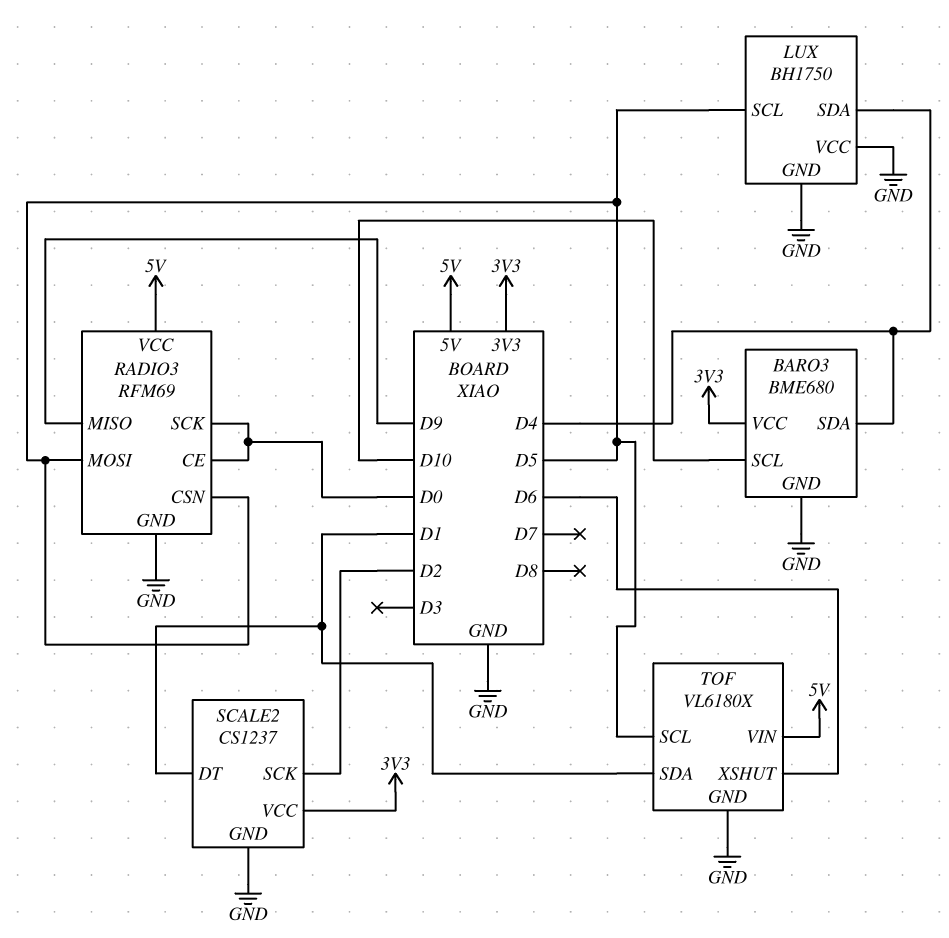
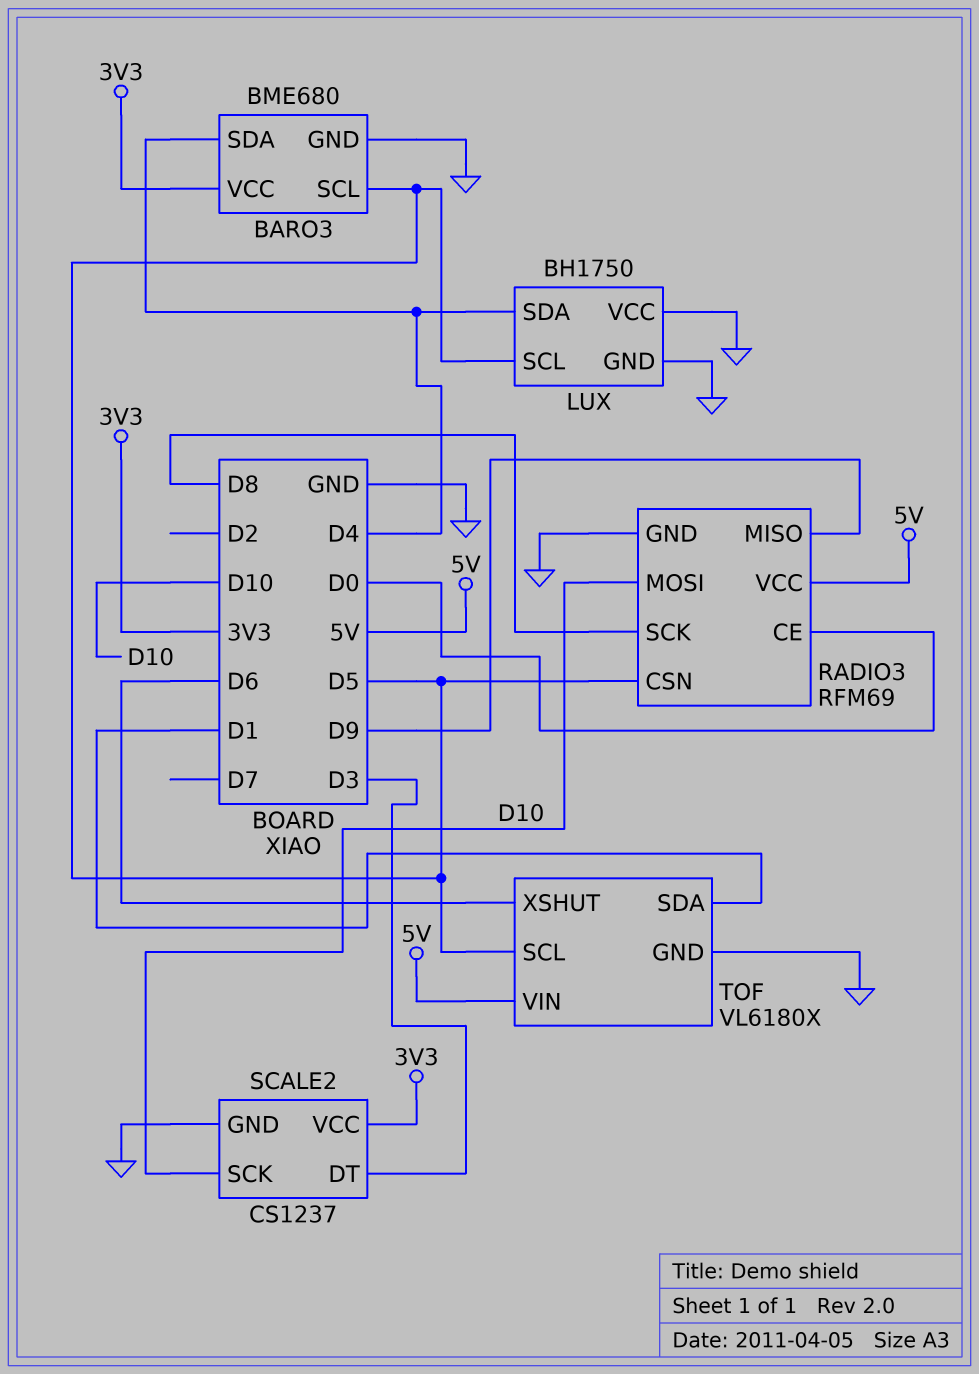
BARO3 pin SCL: D10 -> D5
RADIO3 pin MOSI: D5 -> D10
RADIO3 pin SCK: D0 -> D8
SCALE2 pin DT: D1 -> D3
SCALE2 pin SCK: D2 -> D10

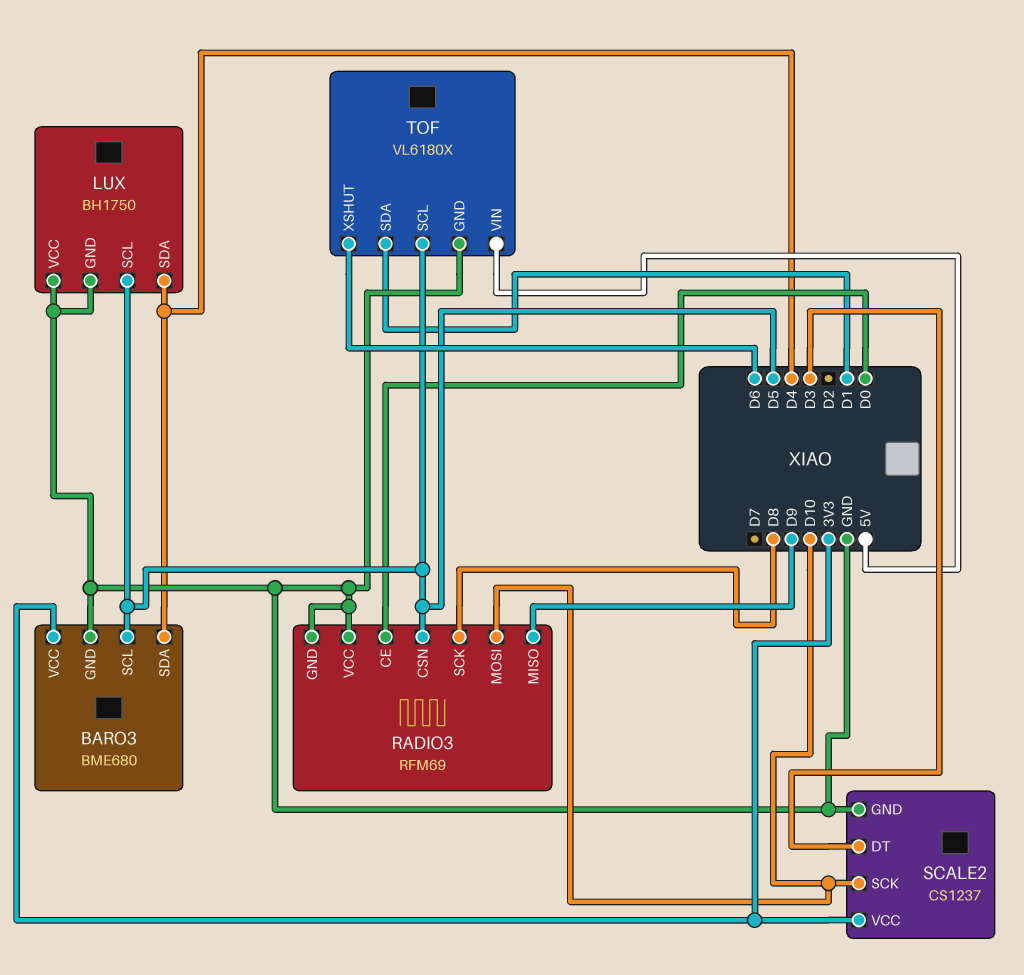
RADIO3 pin VCC: 5V -> GND

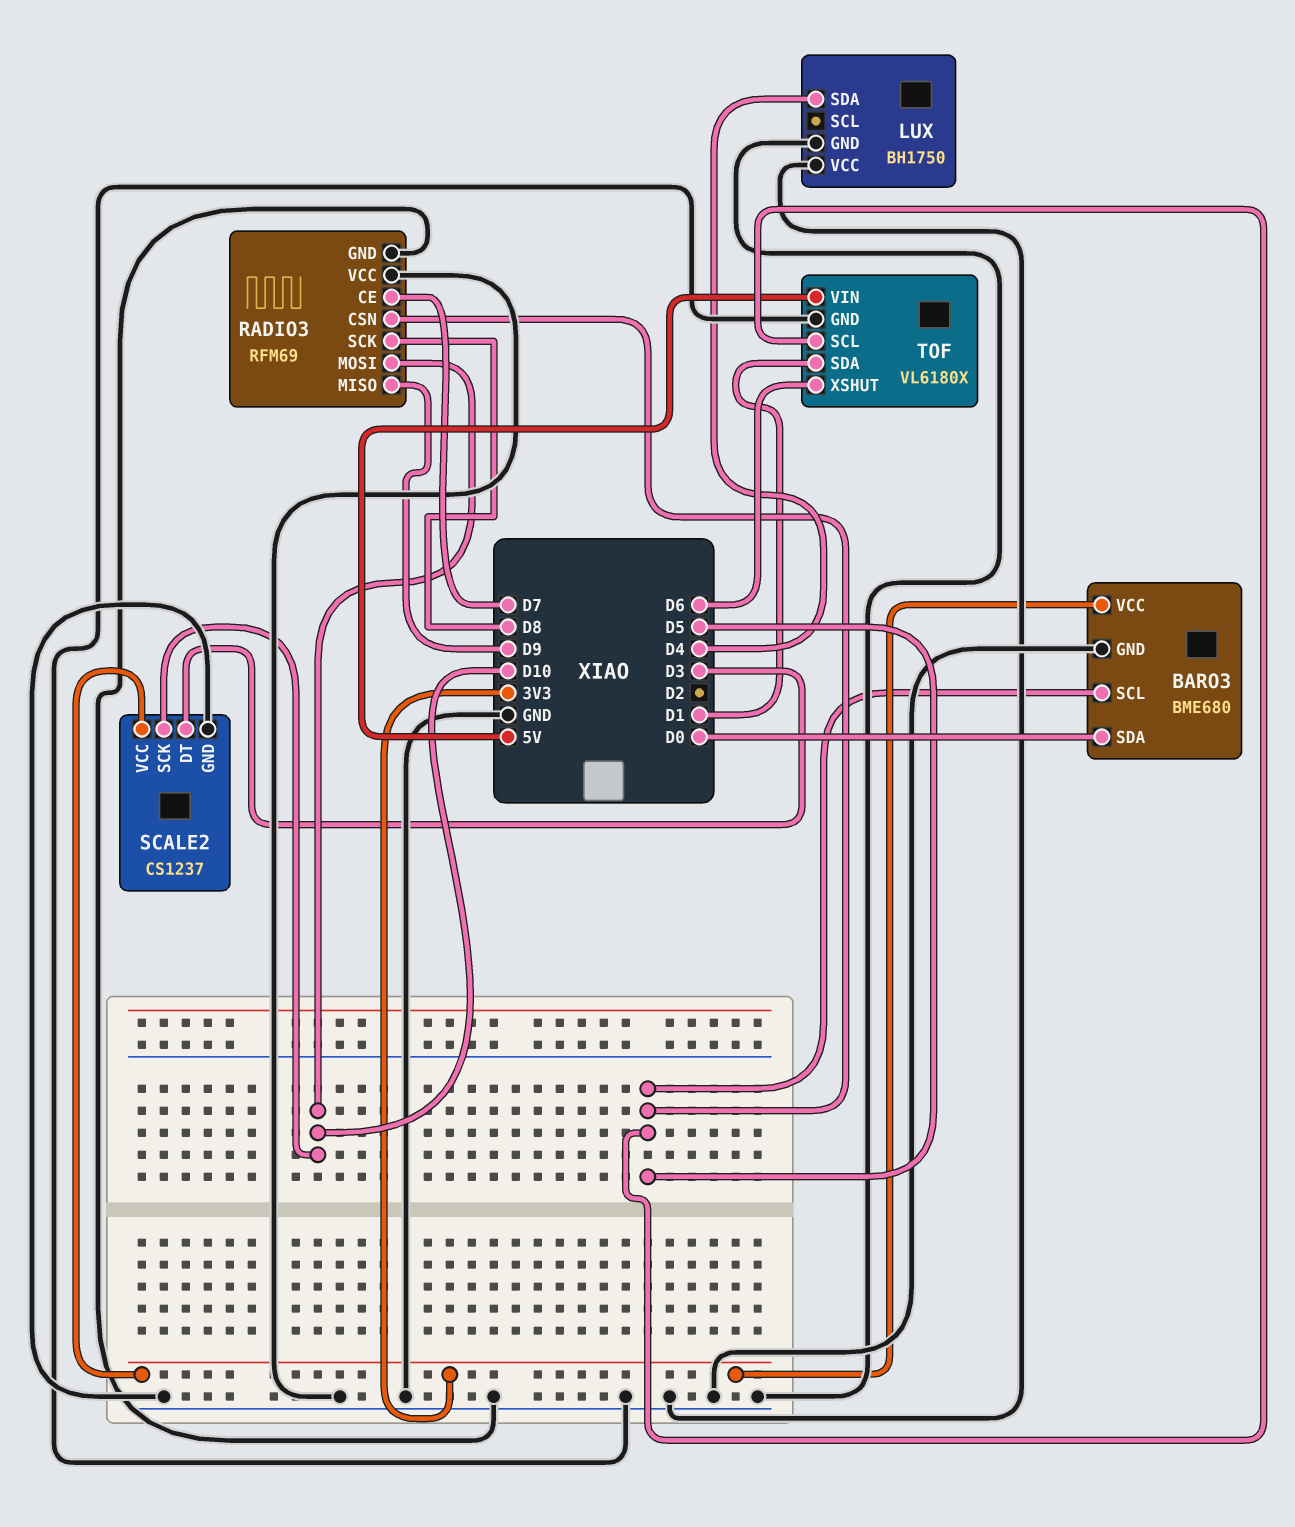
BARO3 pin SDA: D4 -> D0
LUX pin SCL: D5 -> none
RADIO3 pin CE: D0 -> D7

